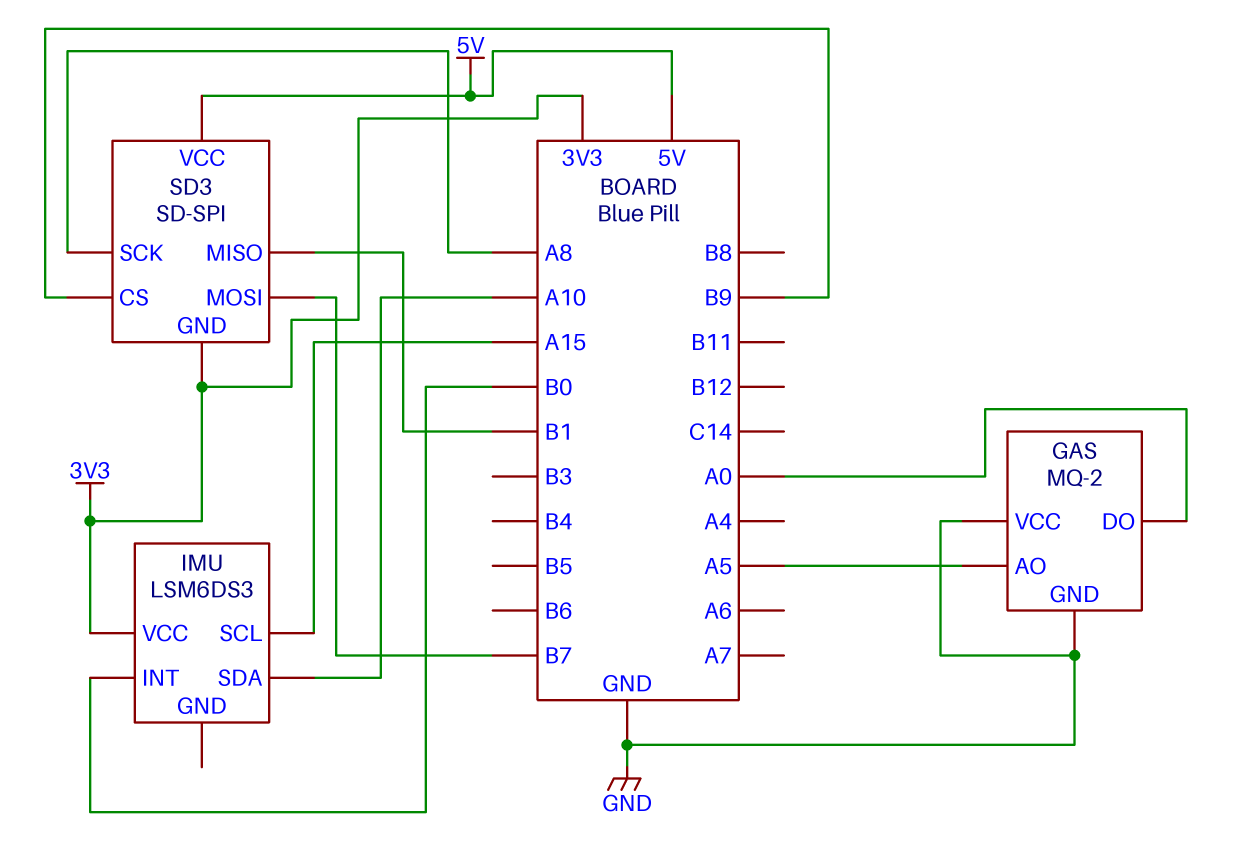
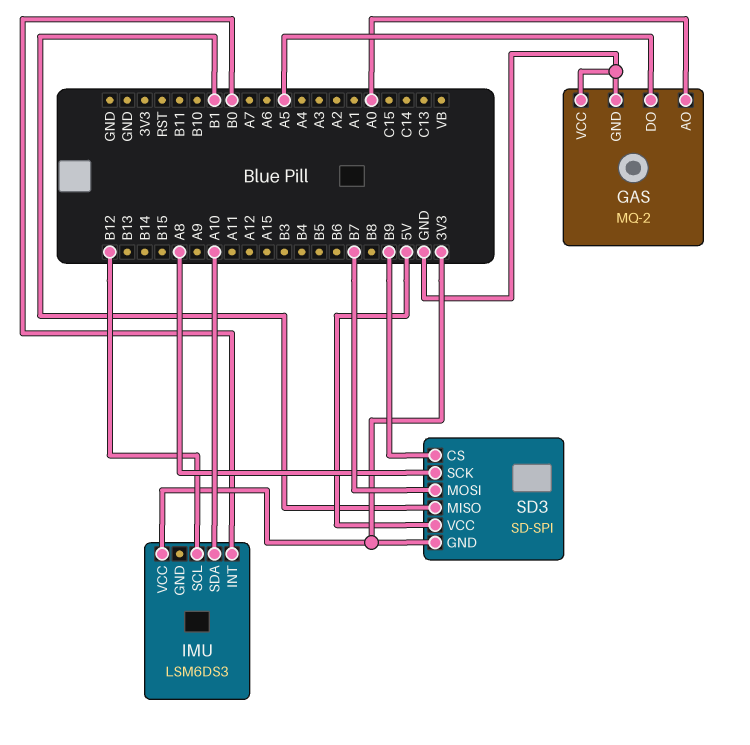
GAS pin AO: A5 -> A0
GAS pin DO: A0 -> A5
IMU pin SCL: A15 -> B12

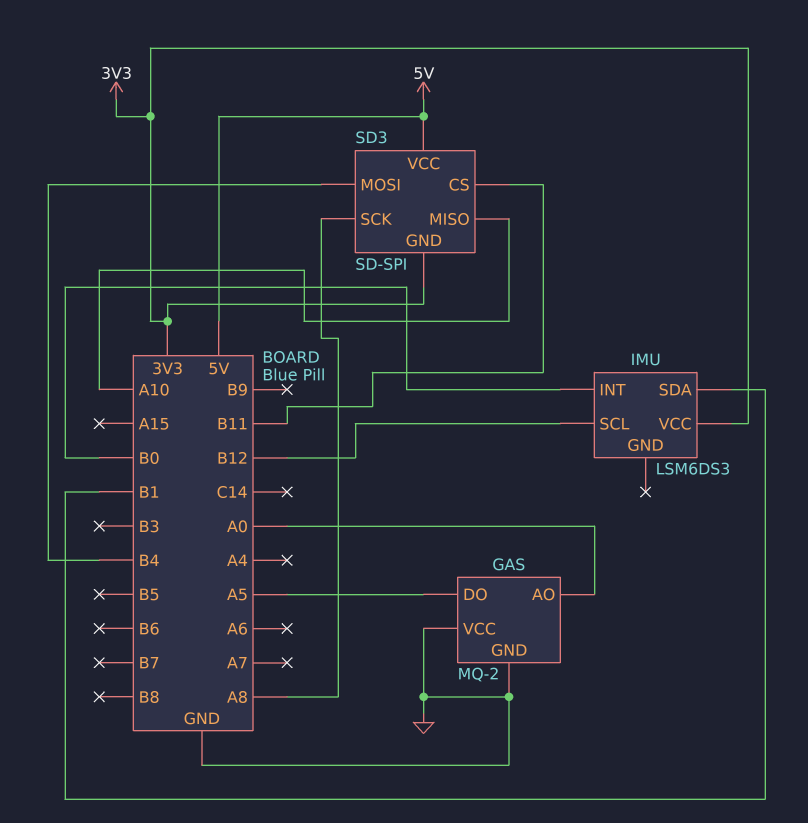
IMU pin SDA: A10 -> B1
SD3 pin CS: B9 -> B11
SD3 pin MISO: B1 -> A10
SD3 pin MOSI: B7 -> B4

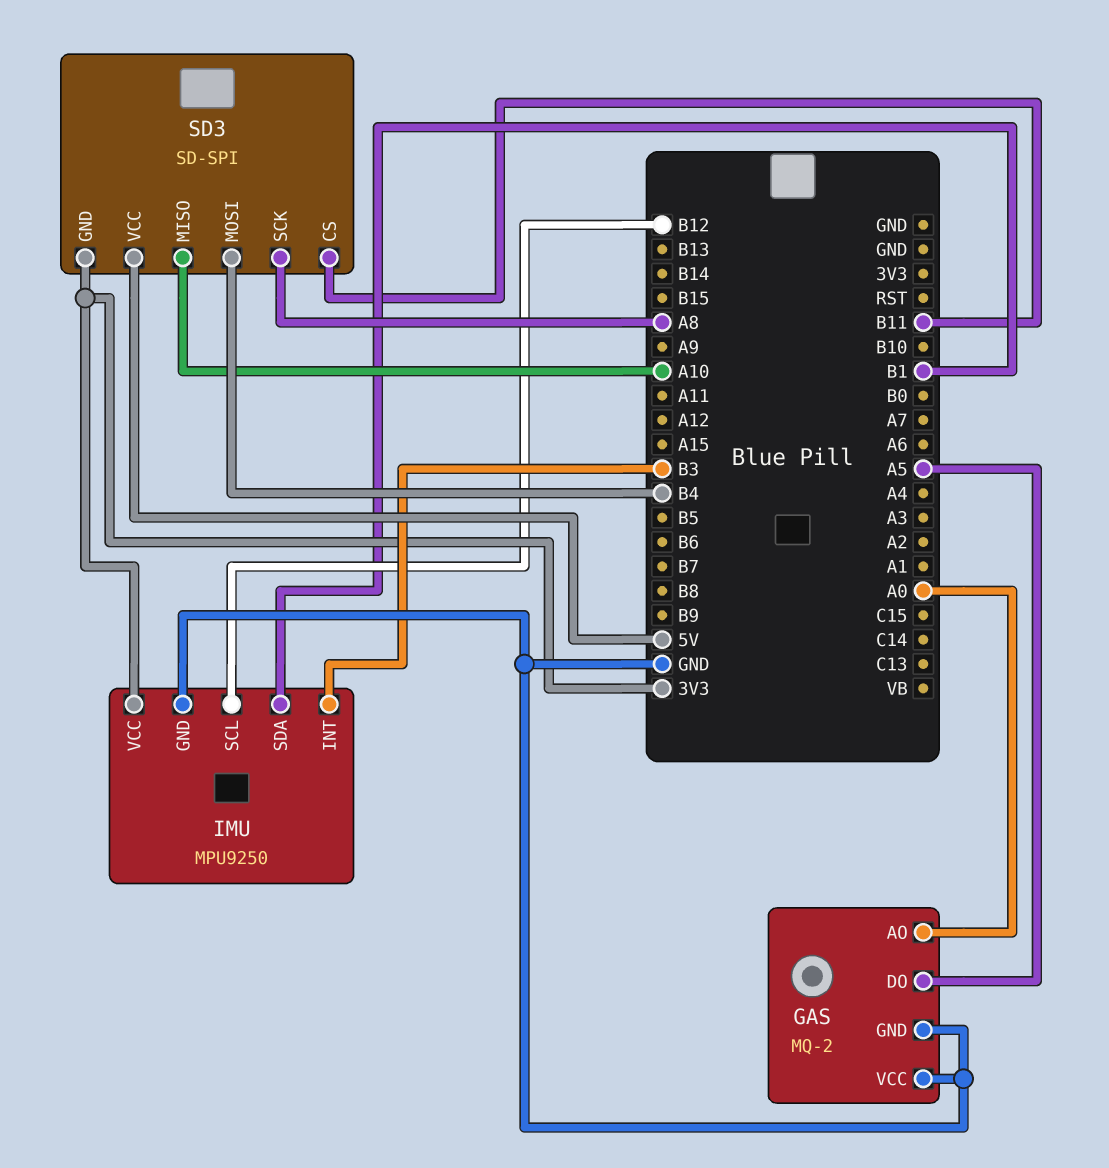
IMU: LSM6DS3 -> MPU9250
IMU pin GND: none -> GND
IMU pin INT: B0 -> B3

